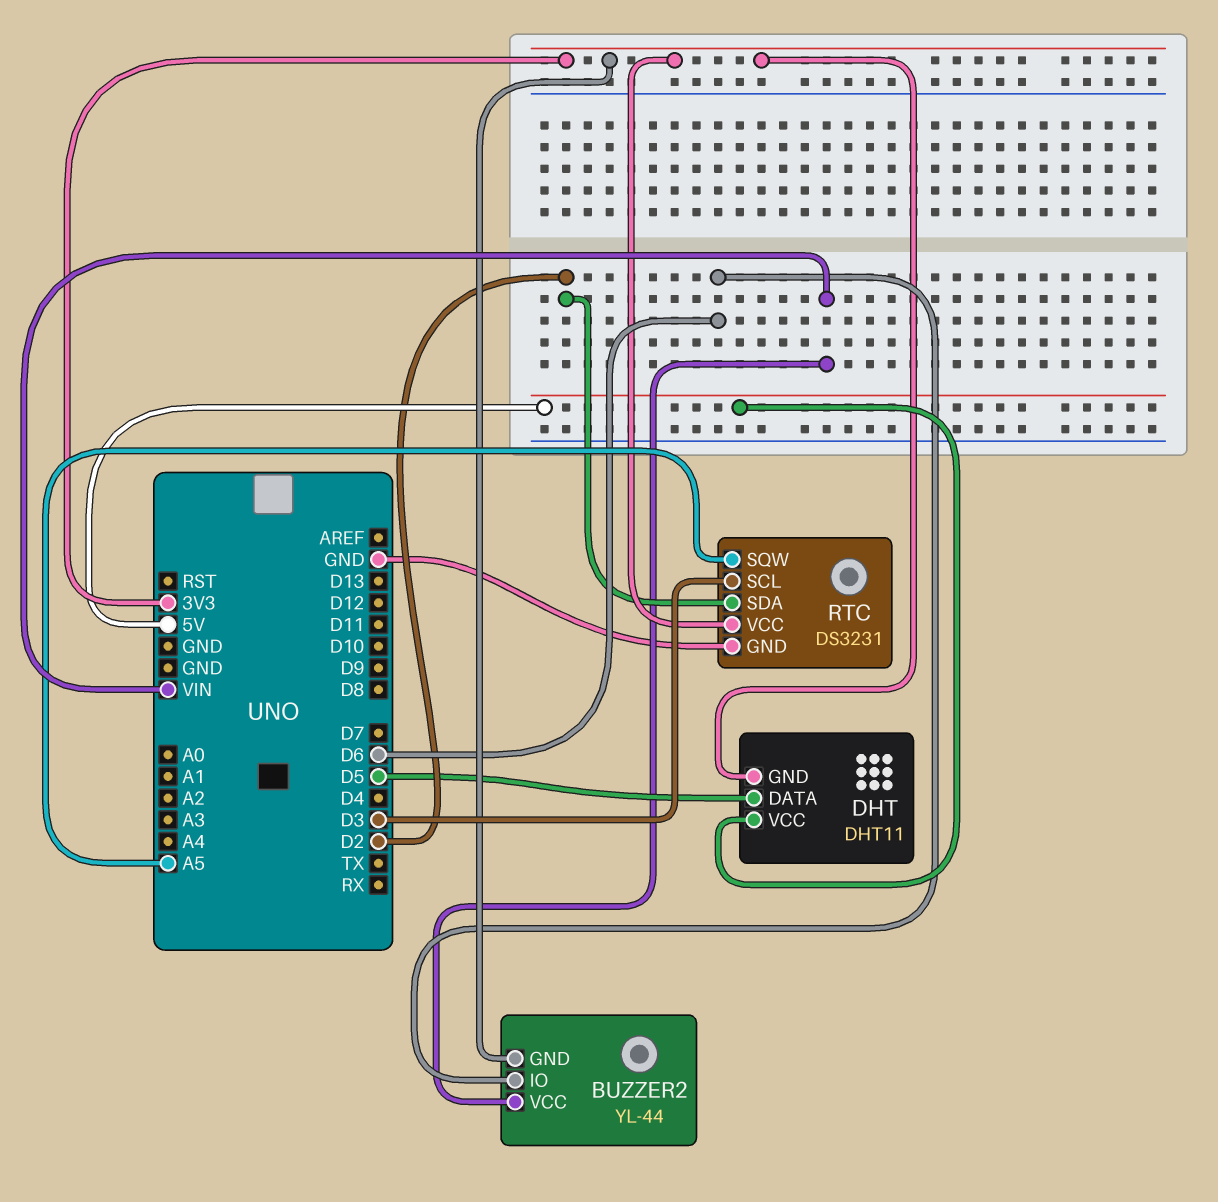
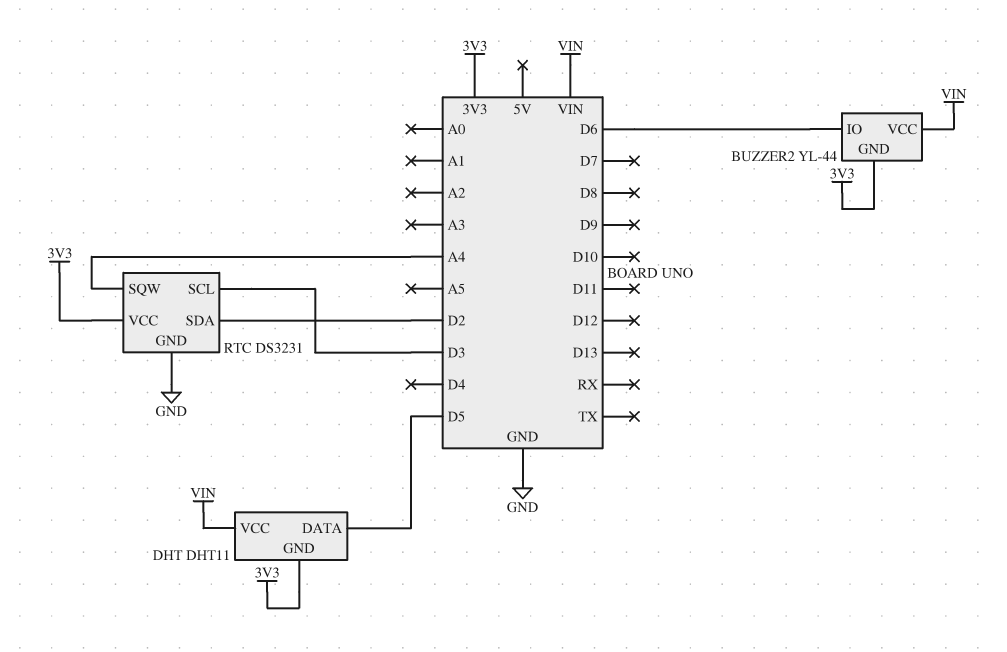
DHT pin VCC: 5V -> VIN
RTC pin SQW: A5 -> A4

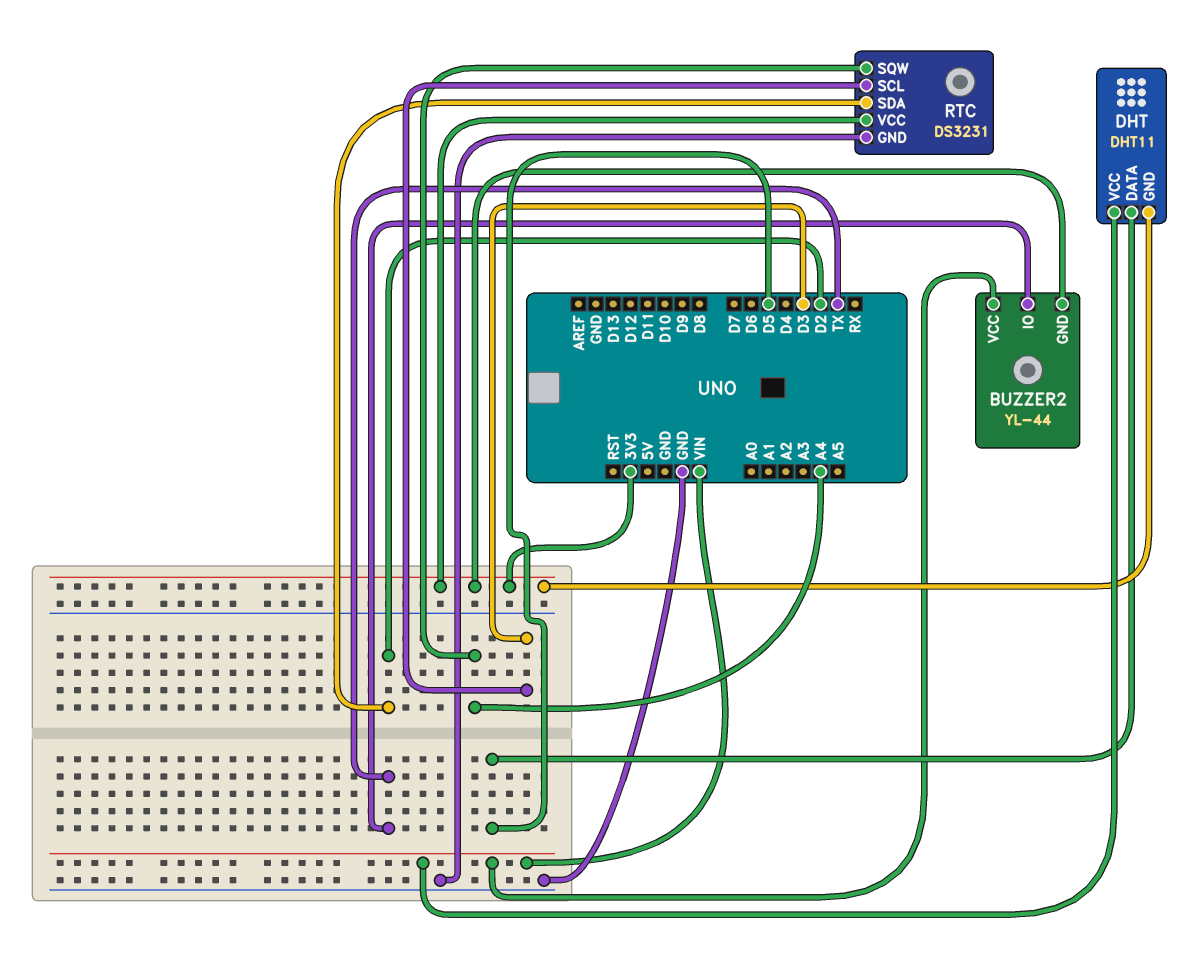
BUZZER2 pin IO: D6 -> TX

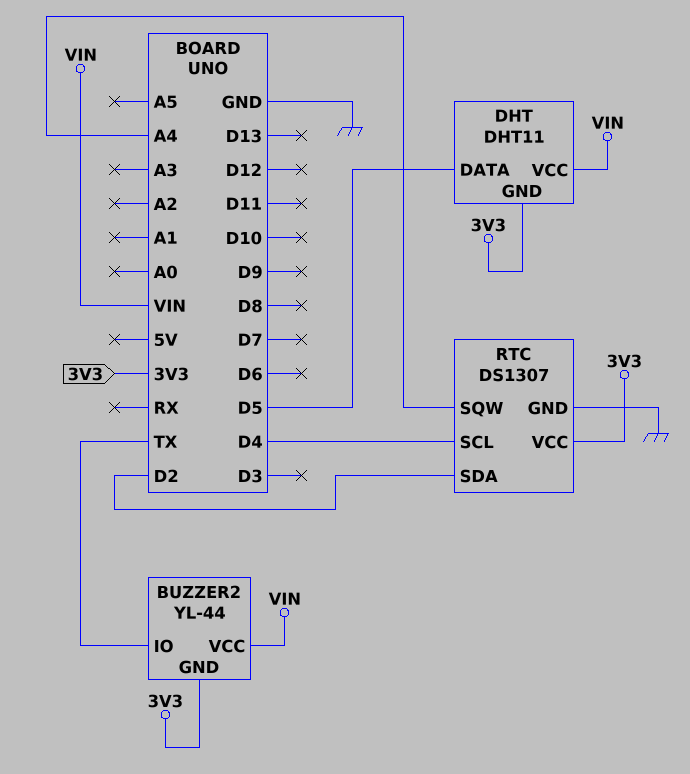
RTC: DS3231 -> DS1307
RTC pin SCL: D3 -> D4

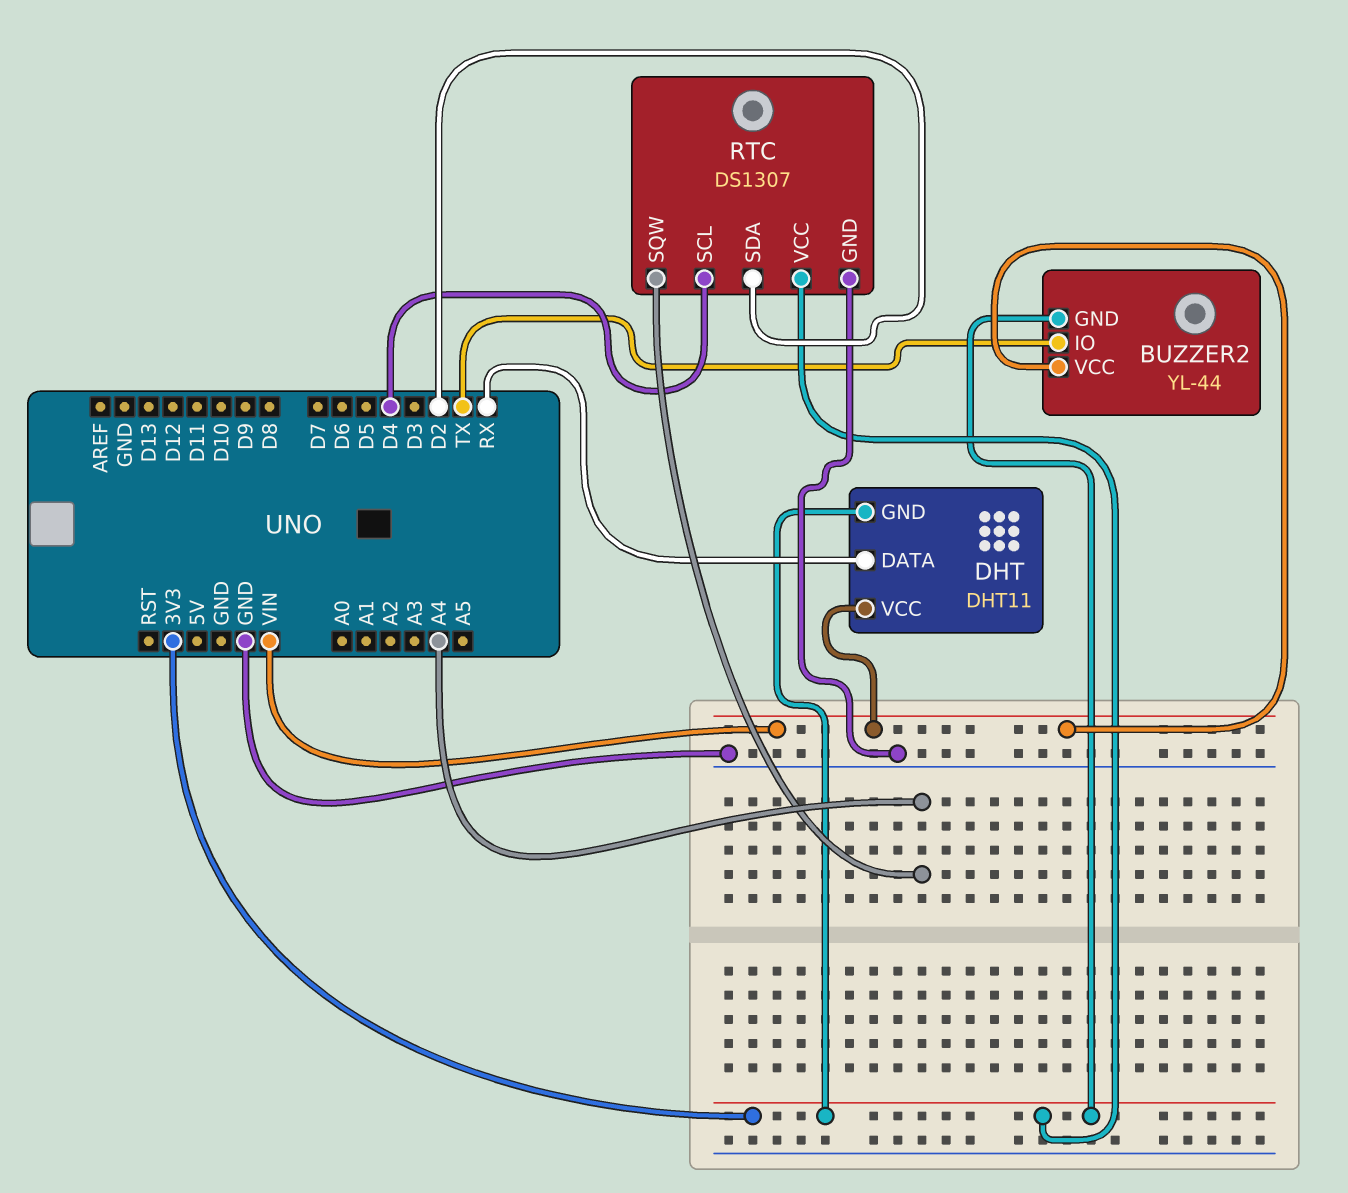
DHT pin DATA: D5 -> RX

